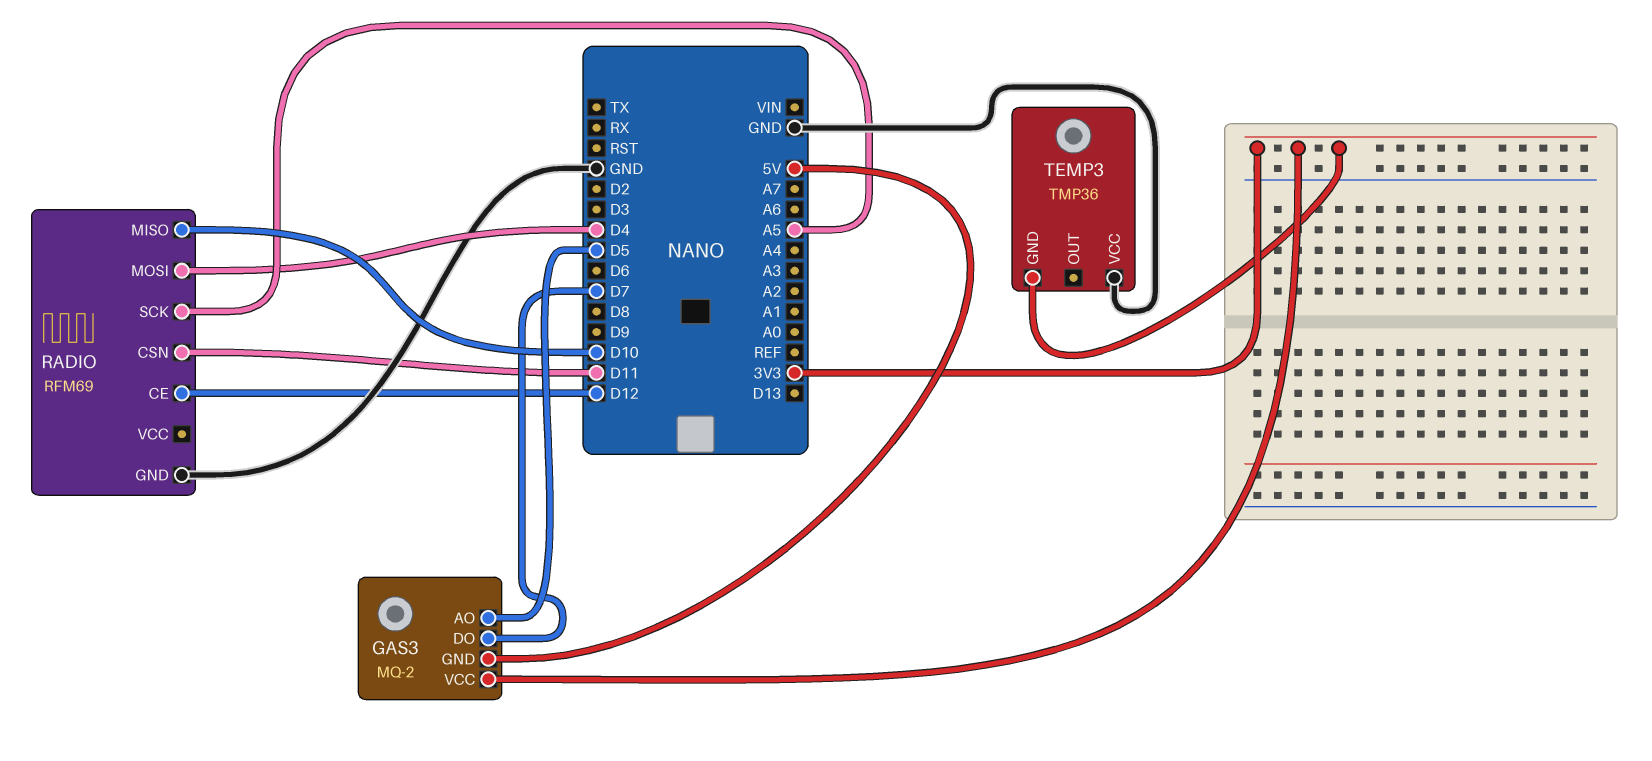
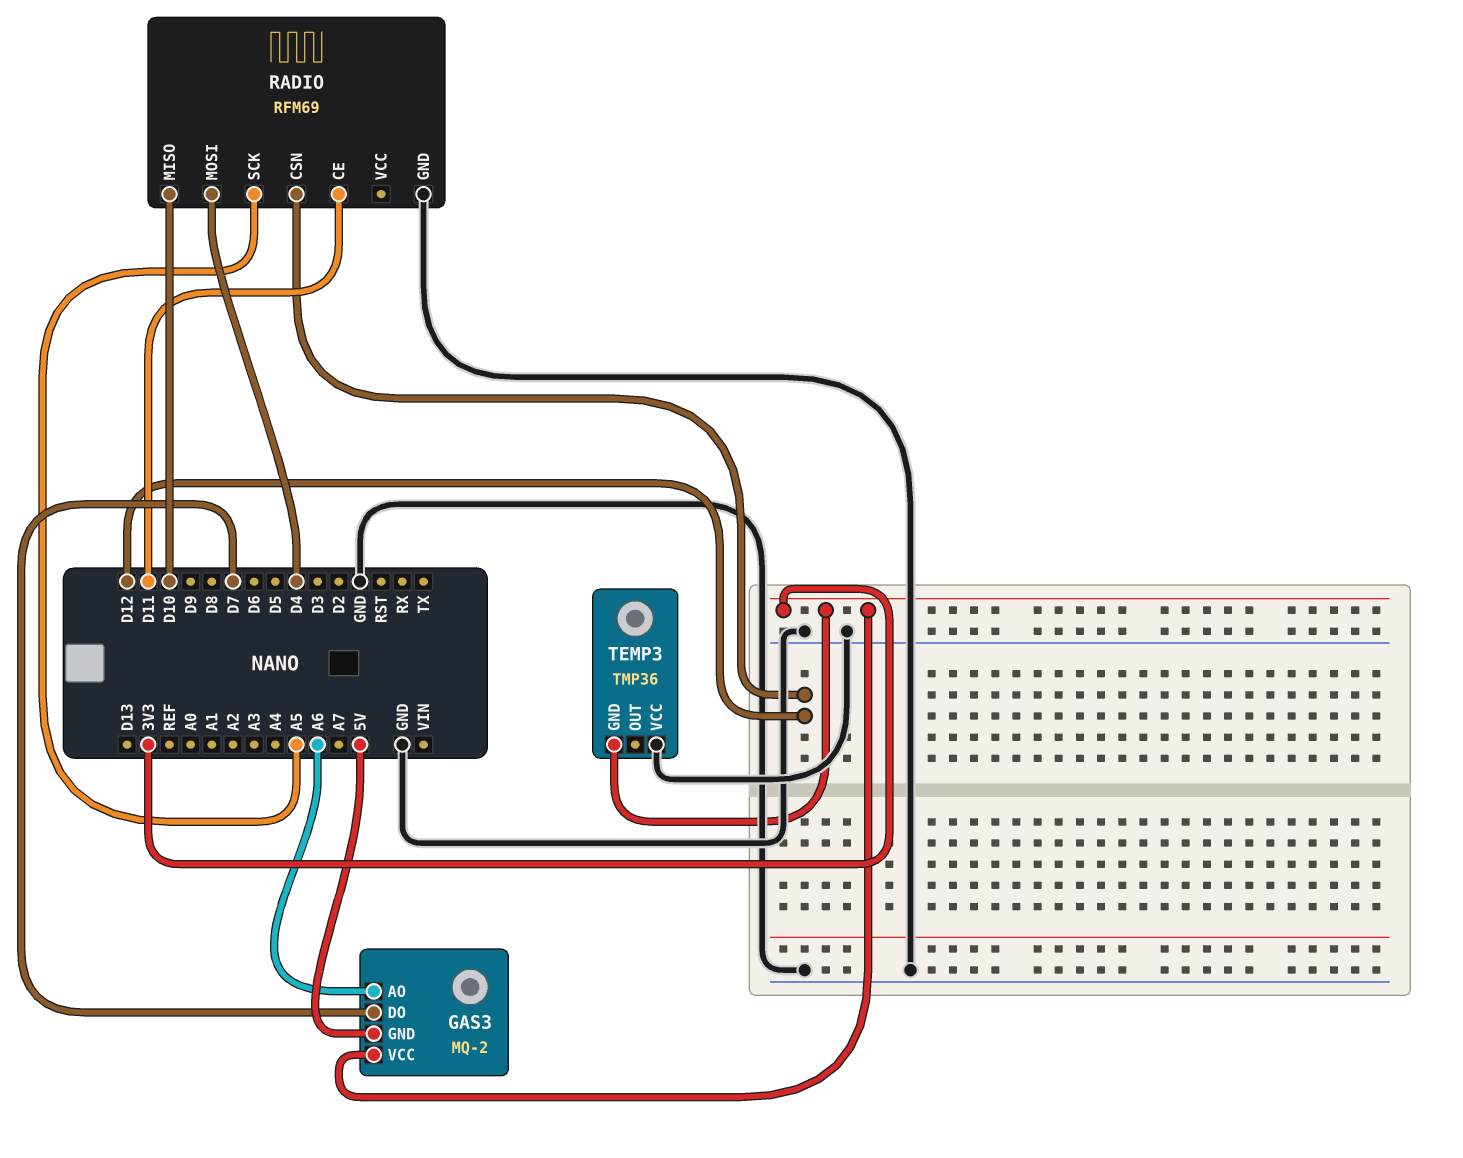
GAS3 pin AO: D5 -> A6
RADIO pin CE: D12 -> D11
RADIO pin CSN: D11 -> D12

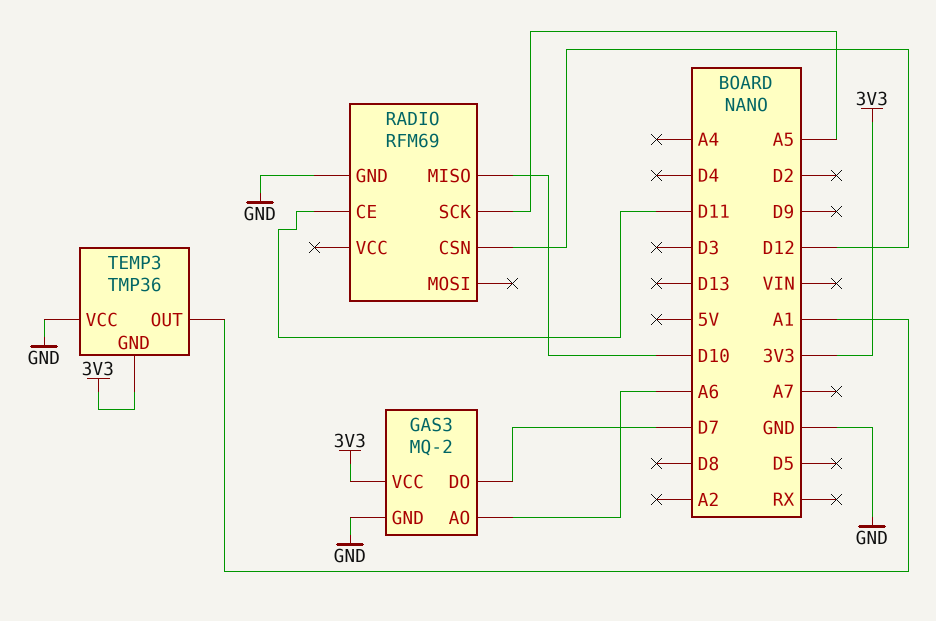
GAS3 pin GND: 5V -> GND
RADIO pin MOSI: D4 -> none
TEMP3 pin OUT: none -> A1

